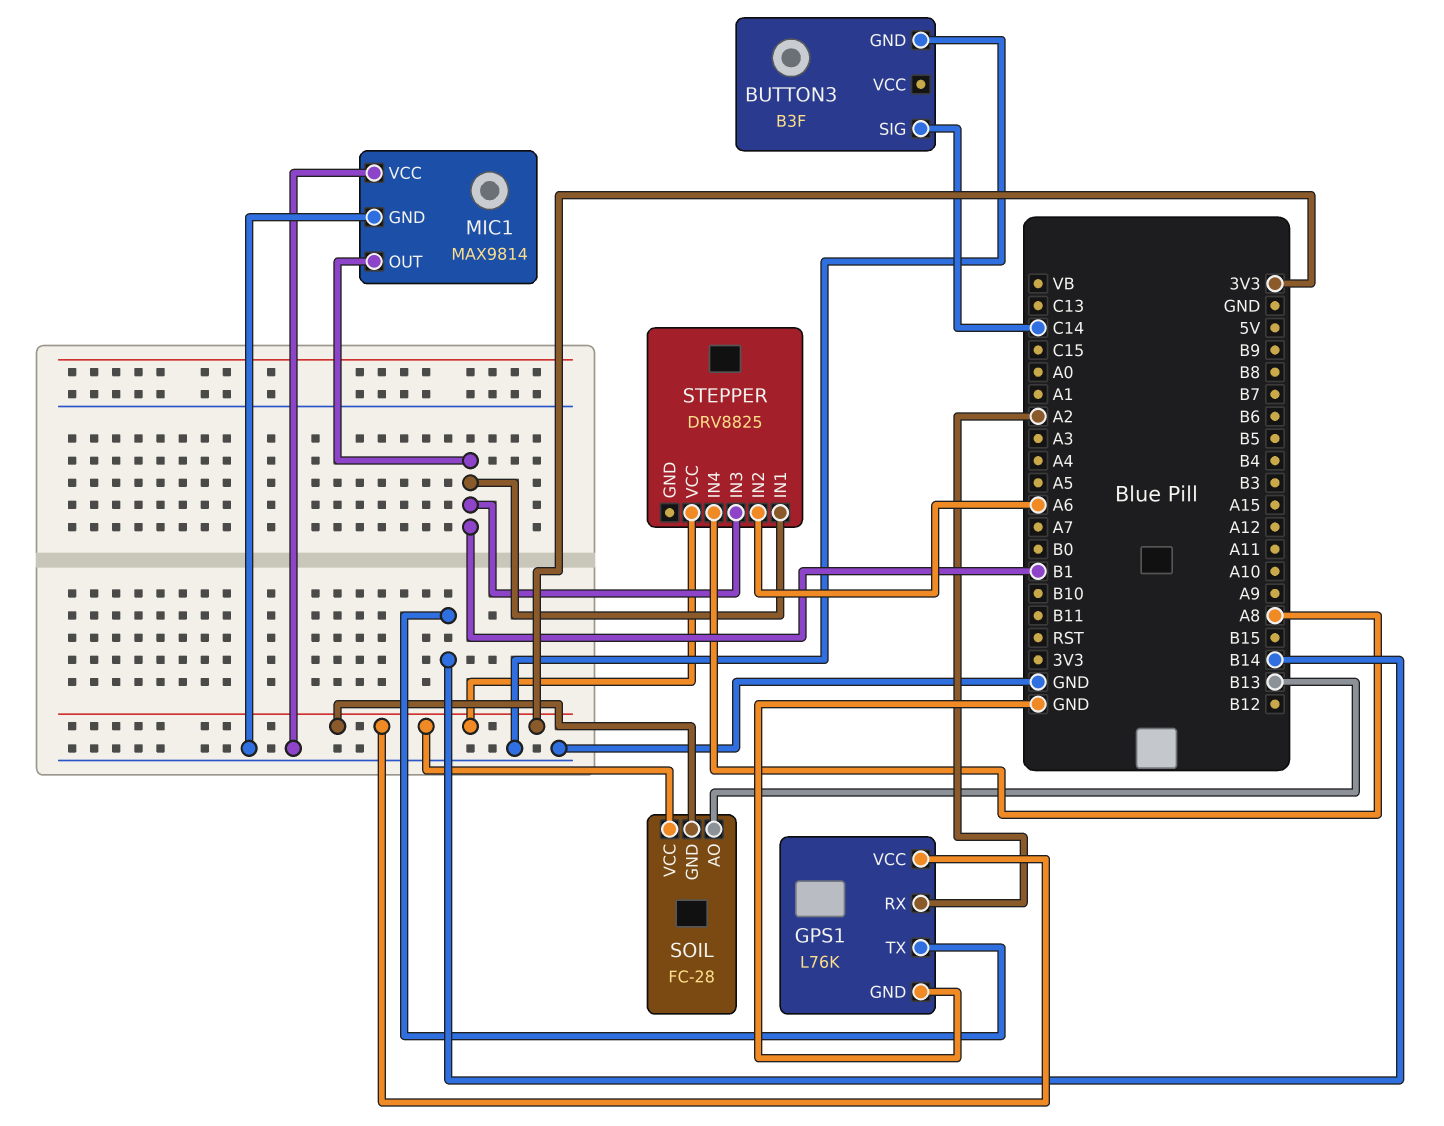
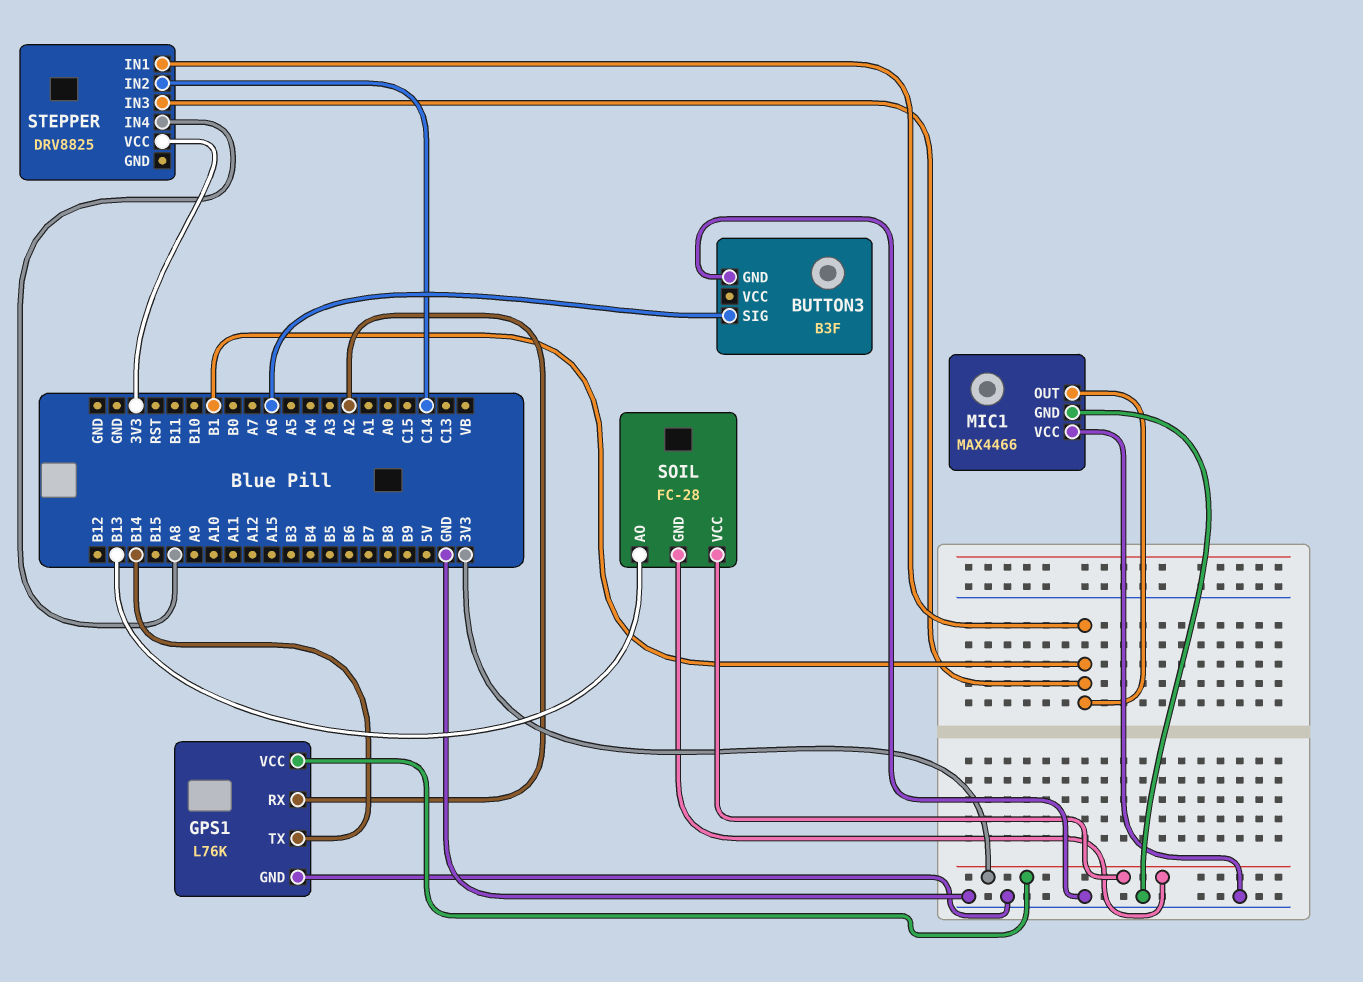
BUTTON3 pin SIG: C14 -> A6
MIC1: MAX9814 -> MAX4466
STEPPER pin IN2: A6 -> C14

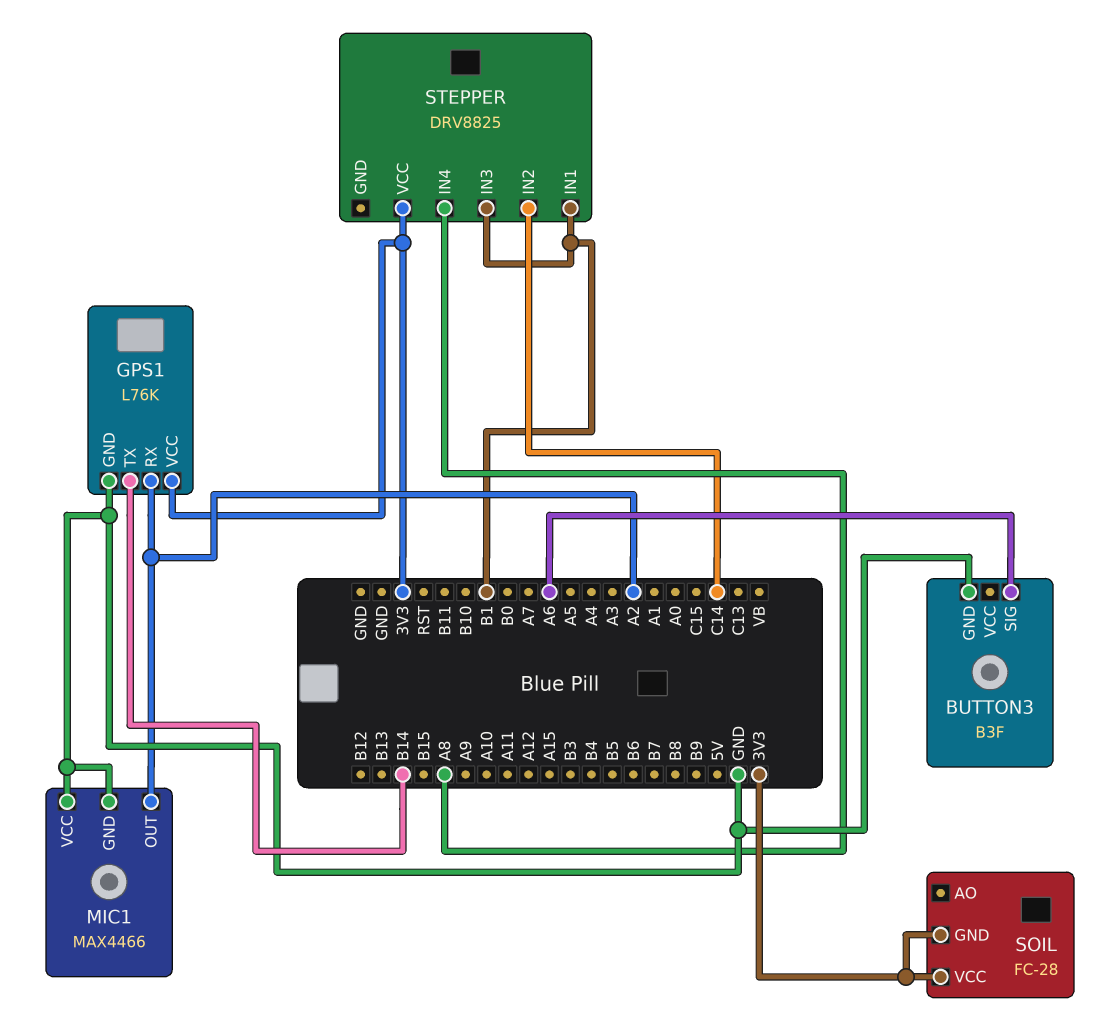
MIC1 pin OUT: B1 -> A2
SOIL pin AO: B13 -> none

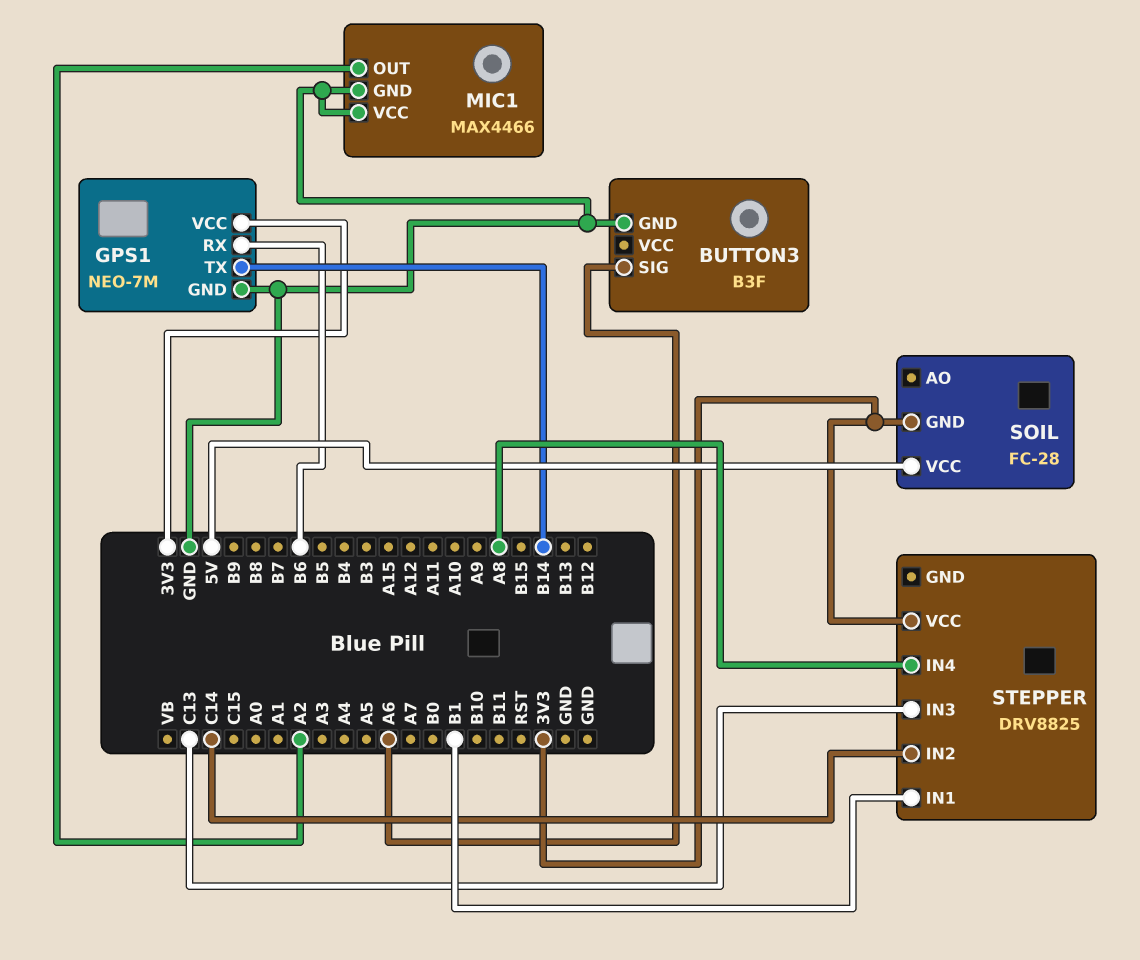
GPS1: L76K -> NEO-7M
GPS1 pin RX: A2 -> B6
SOIL pin VCC: 3V3 -> 5V
STEPPER pin IN3: B1 -> C13

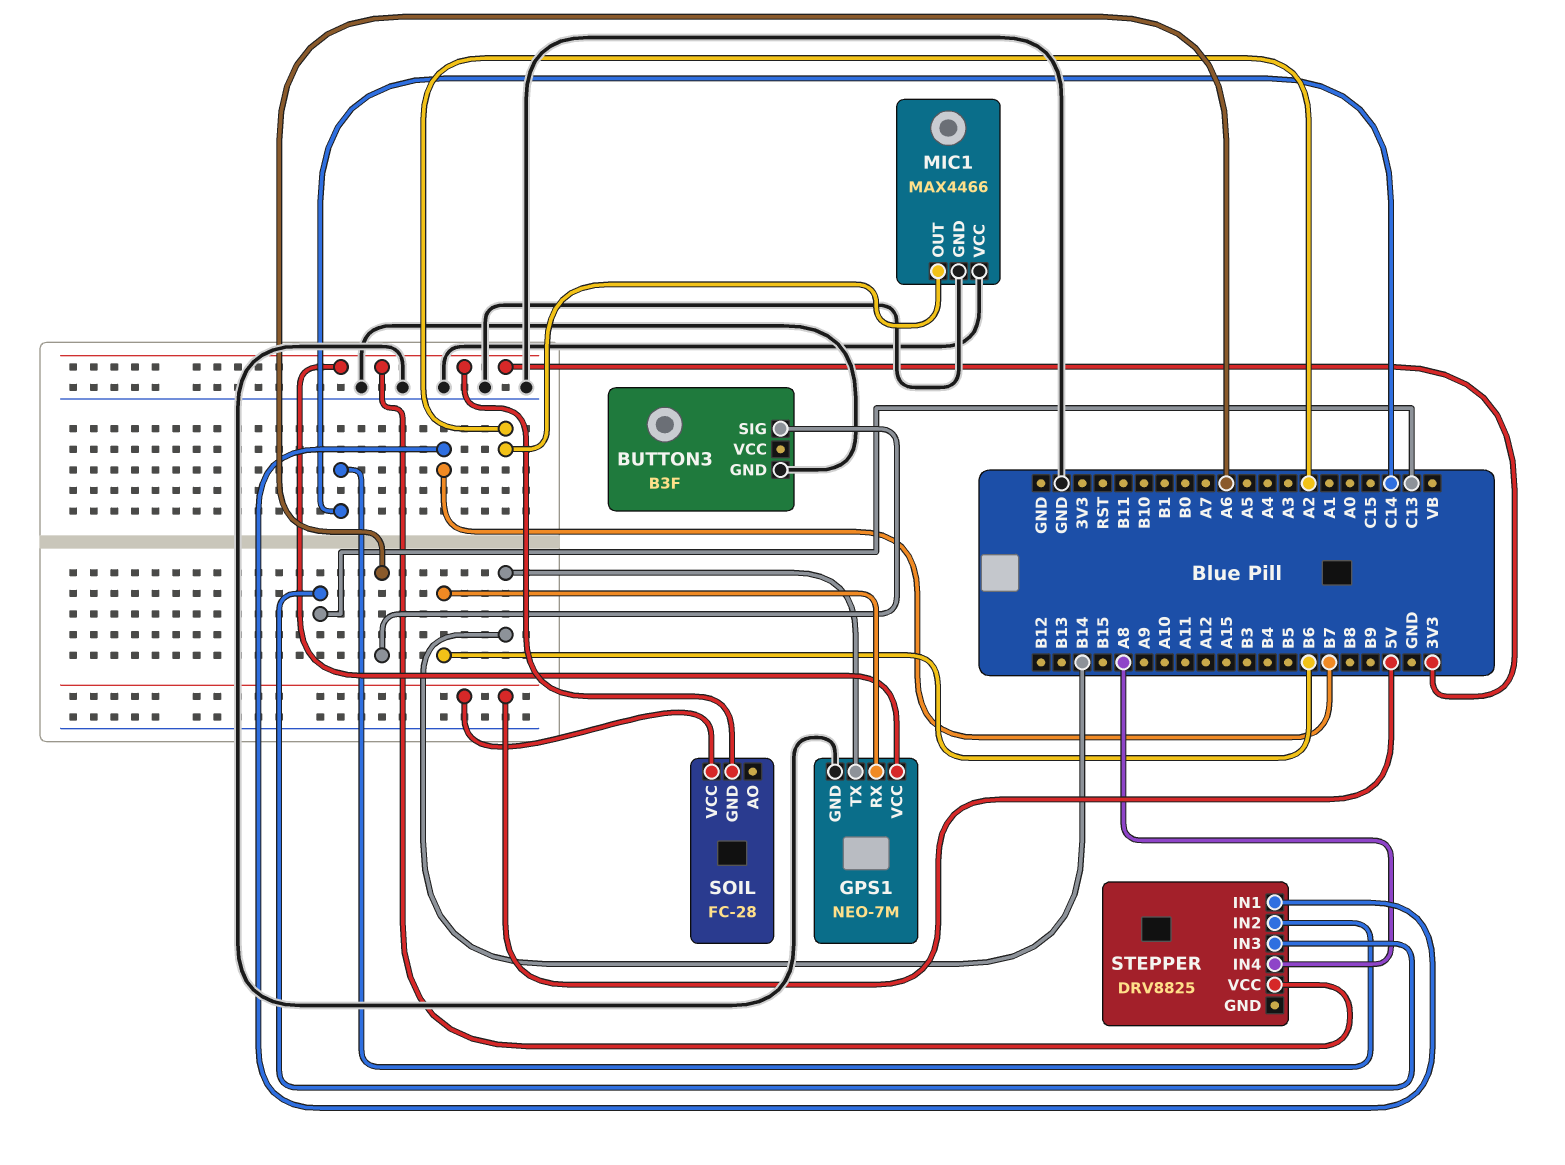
STEPPER pin IN1: B1 -> B7

